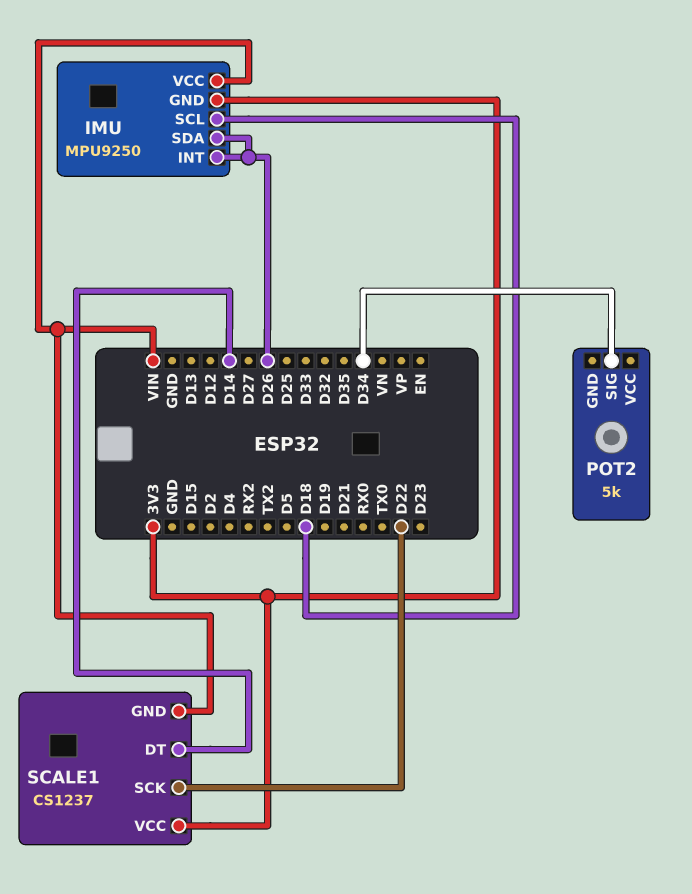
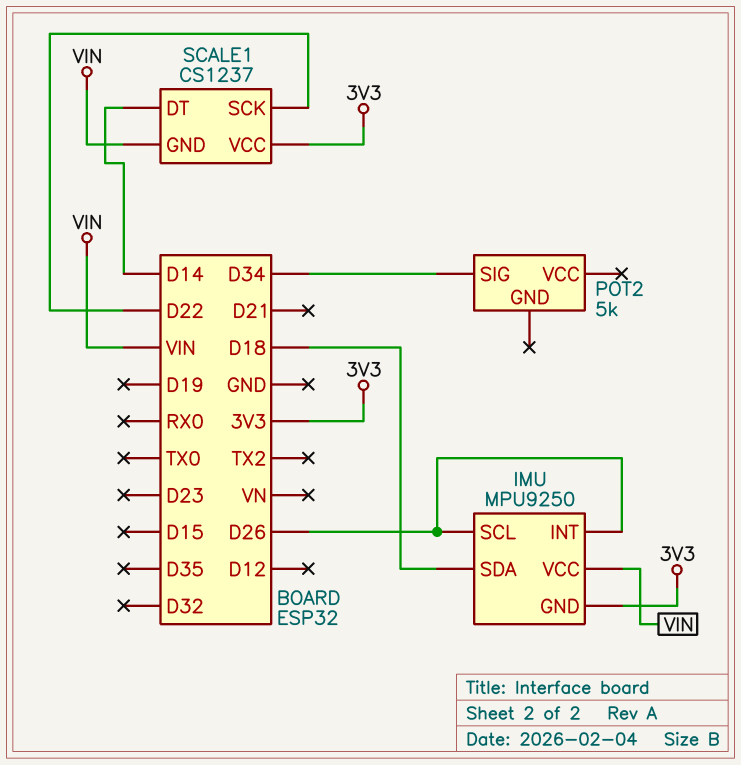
IMU pin SCL: D18 -> D26
IMU pin SDA: D26 -> D18

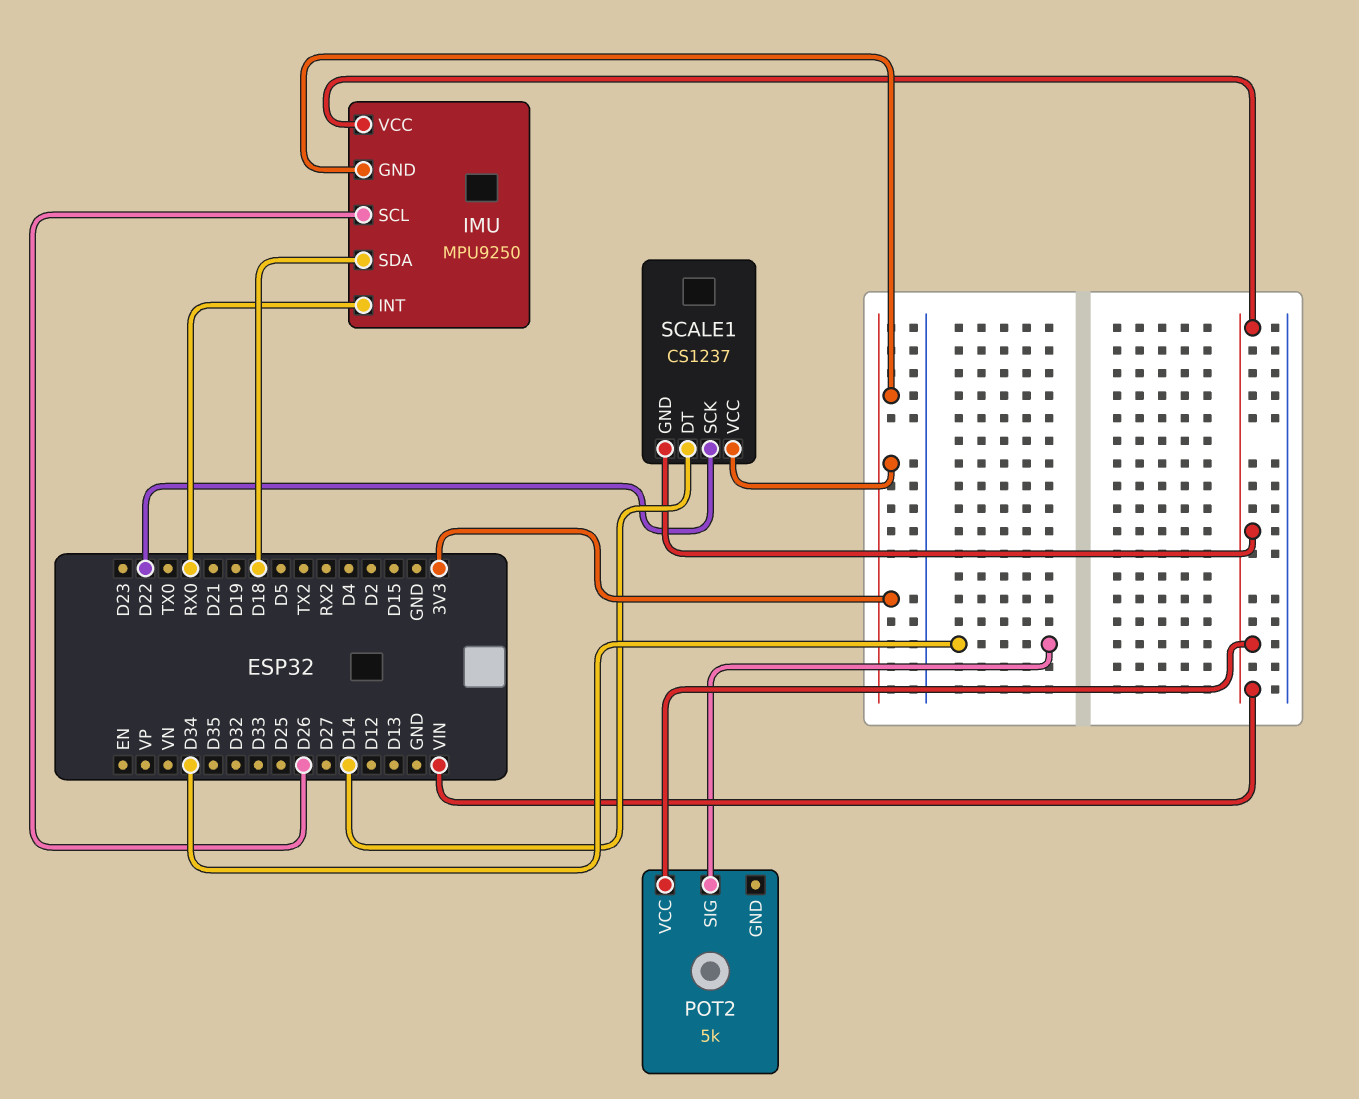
IMU pin INT: D26 -> RX0
POT2 pin VCC: none -> VIN

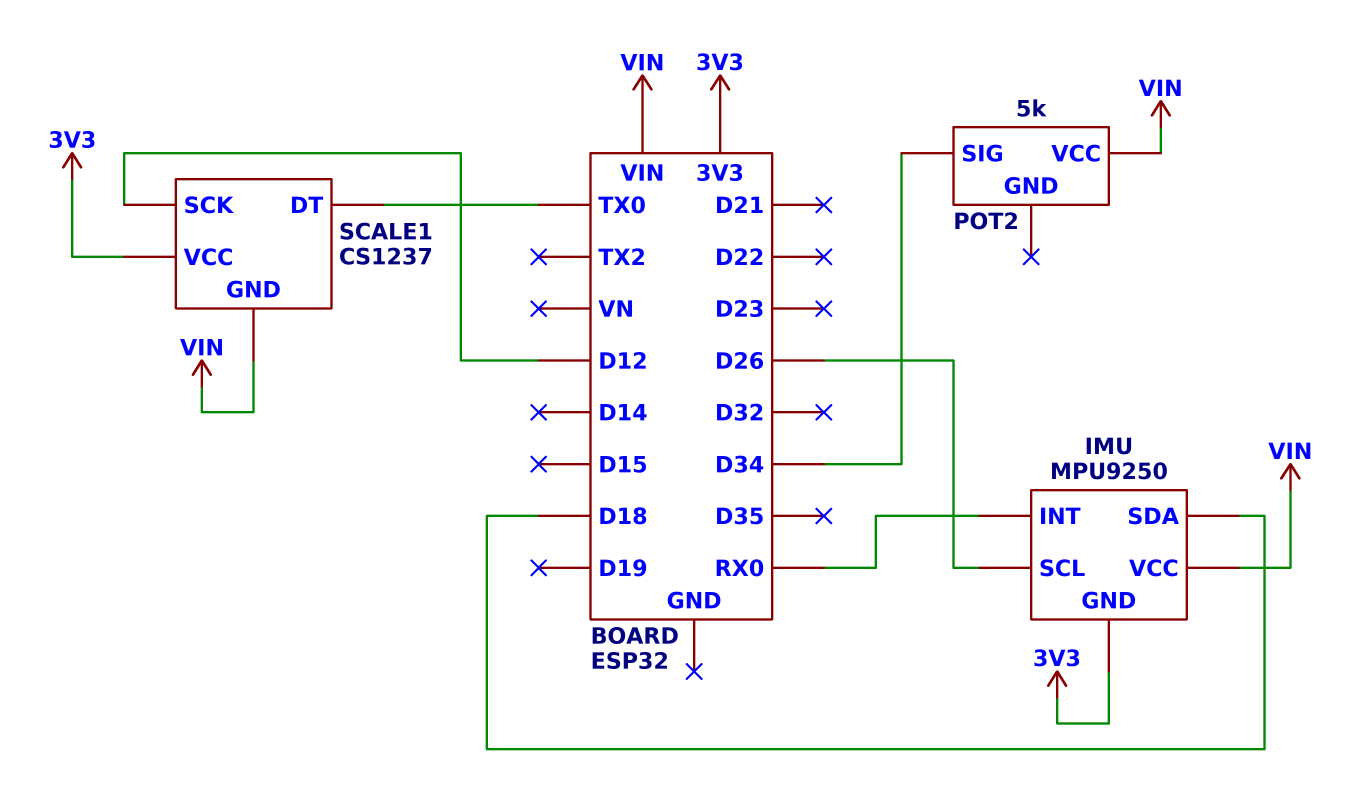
SCALE1 pin DT: D14 -> TX0
SCALE1 pin SCK: D22 -> D12

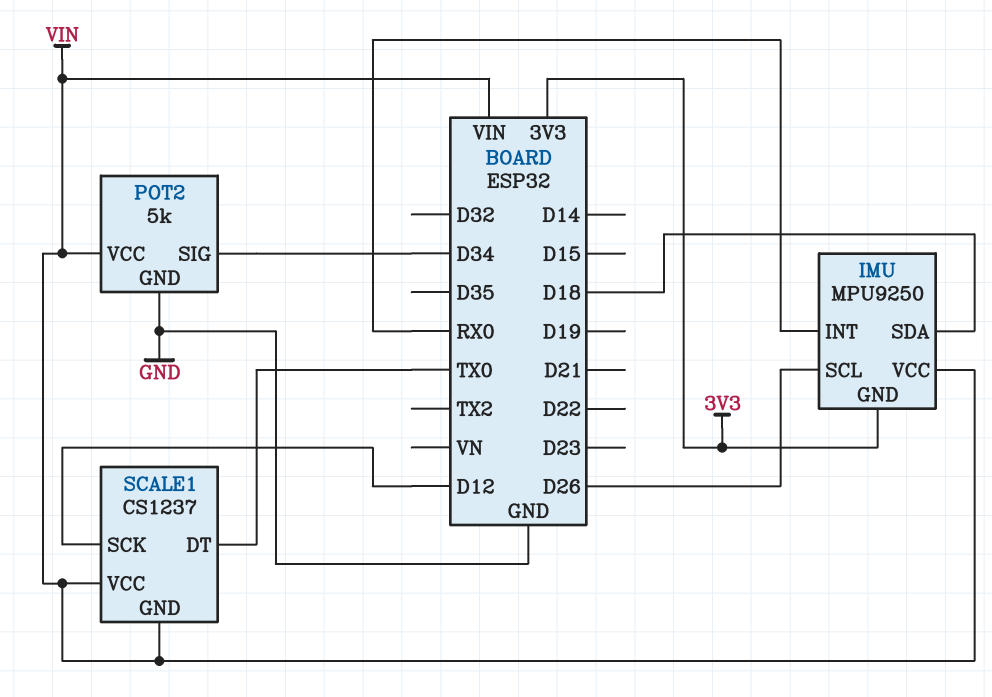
POT2 pin GND: none -> GND
SCALE1 pin VCC: 3V3 -> VIN

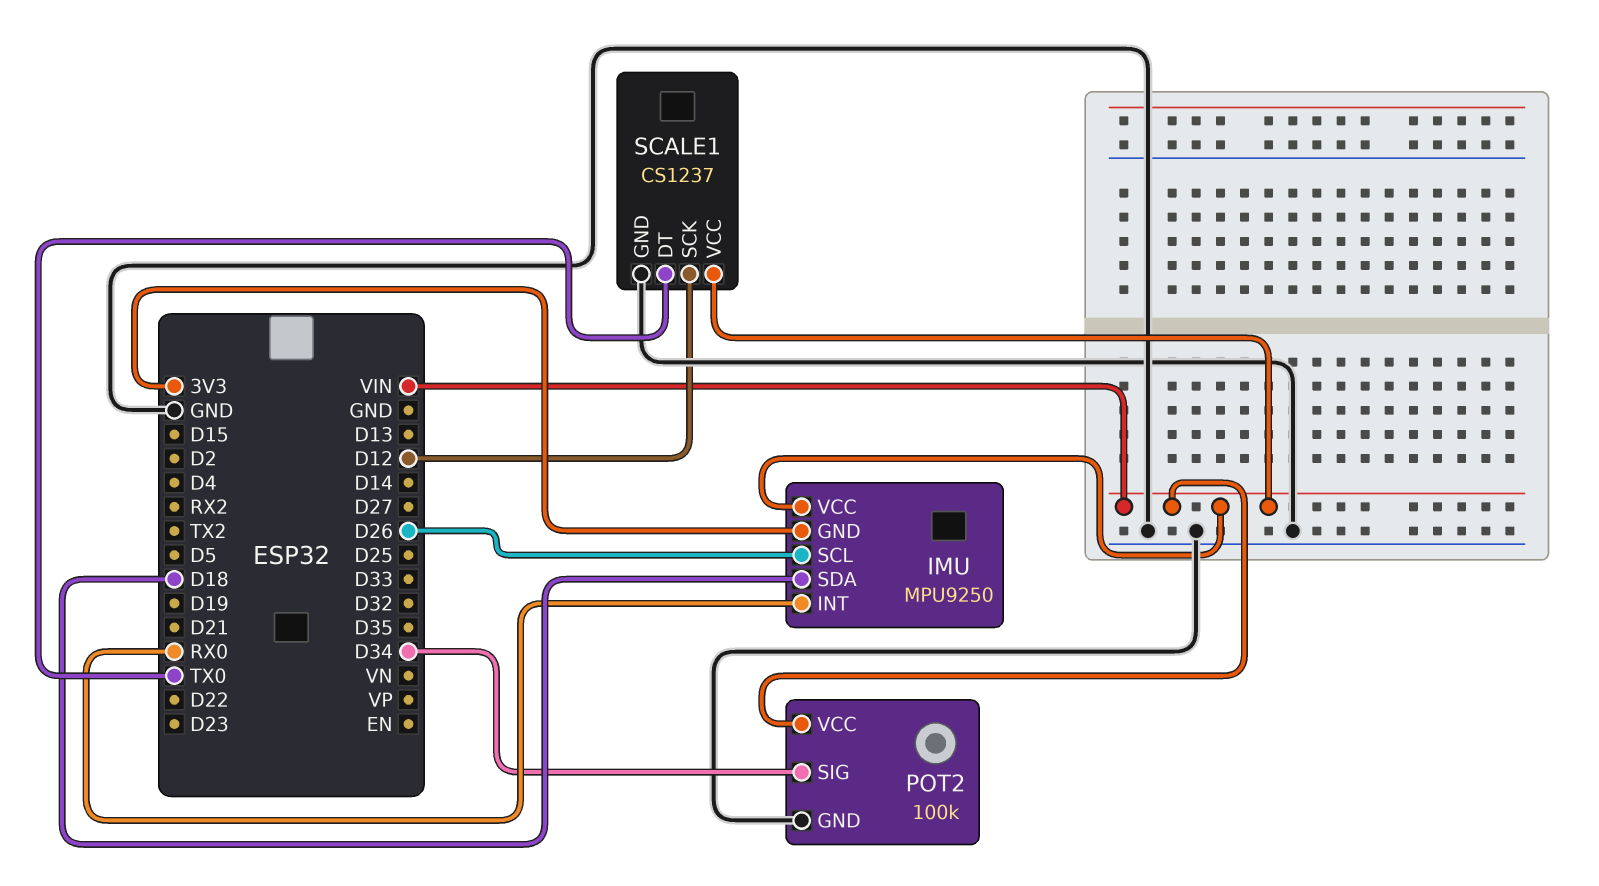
POT2: 5k -> 100k
SCALE1 pin GND: VIN -> GND

